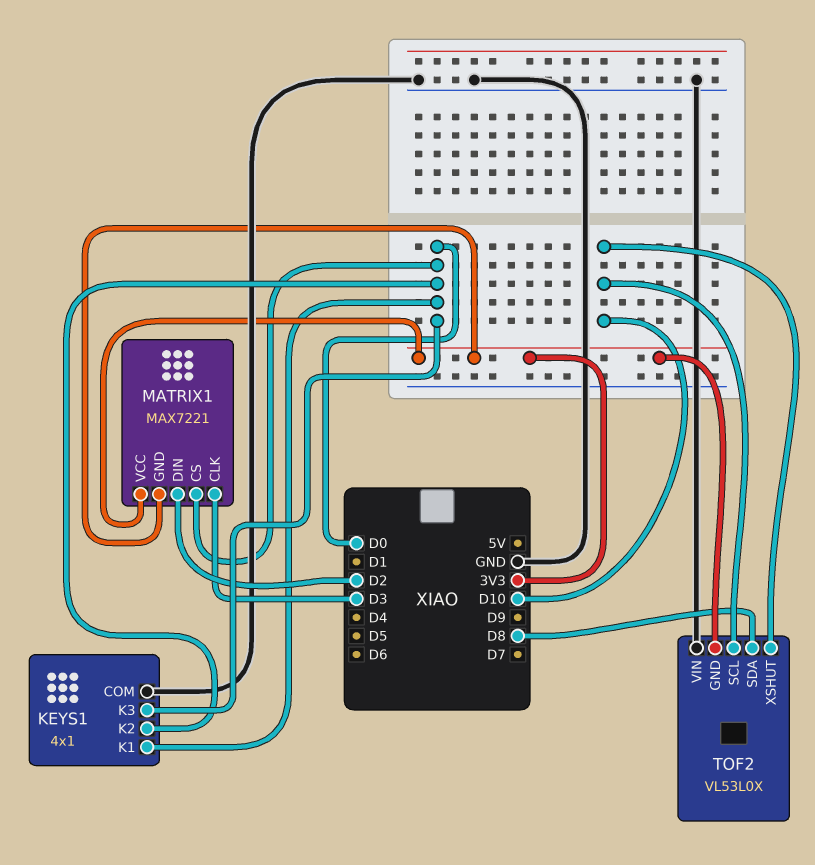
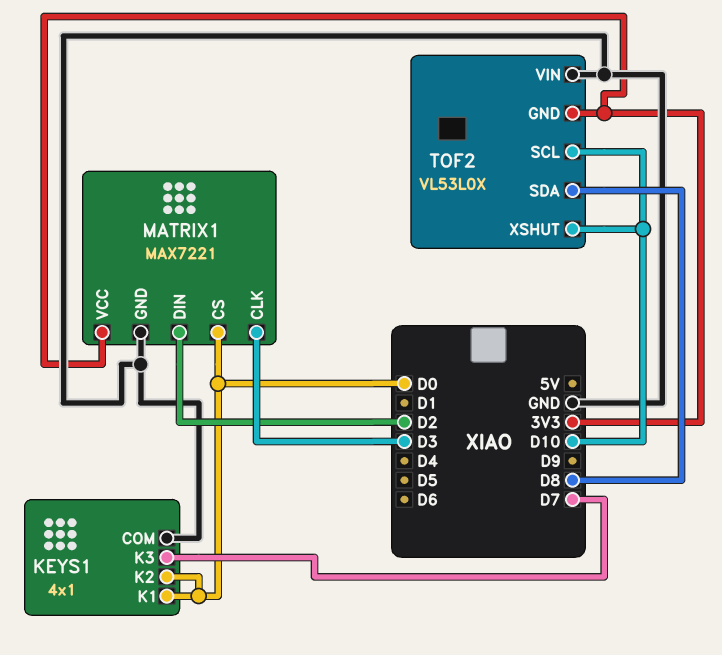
KEYS1 pin K3: D0 -> D7
MATRIX1 pin GND: 3V3 -> GND

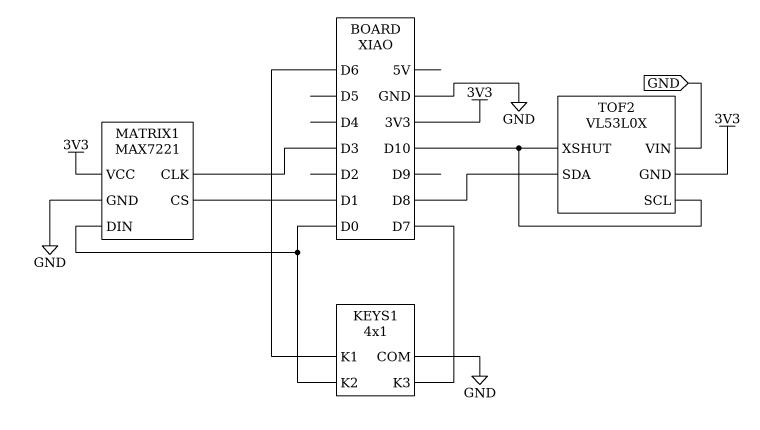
KEYS1 pin K1: D0 -> D6
MATRIX1 pin CS: D0 -> D1
MATRIX1 pin DIN: D2 -> D0

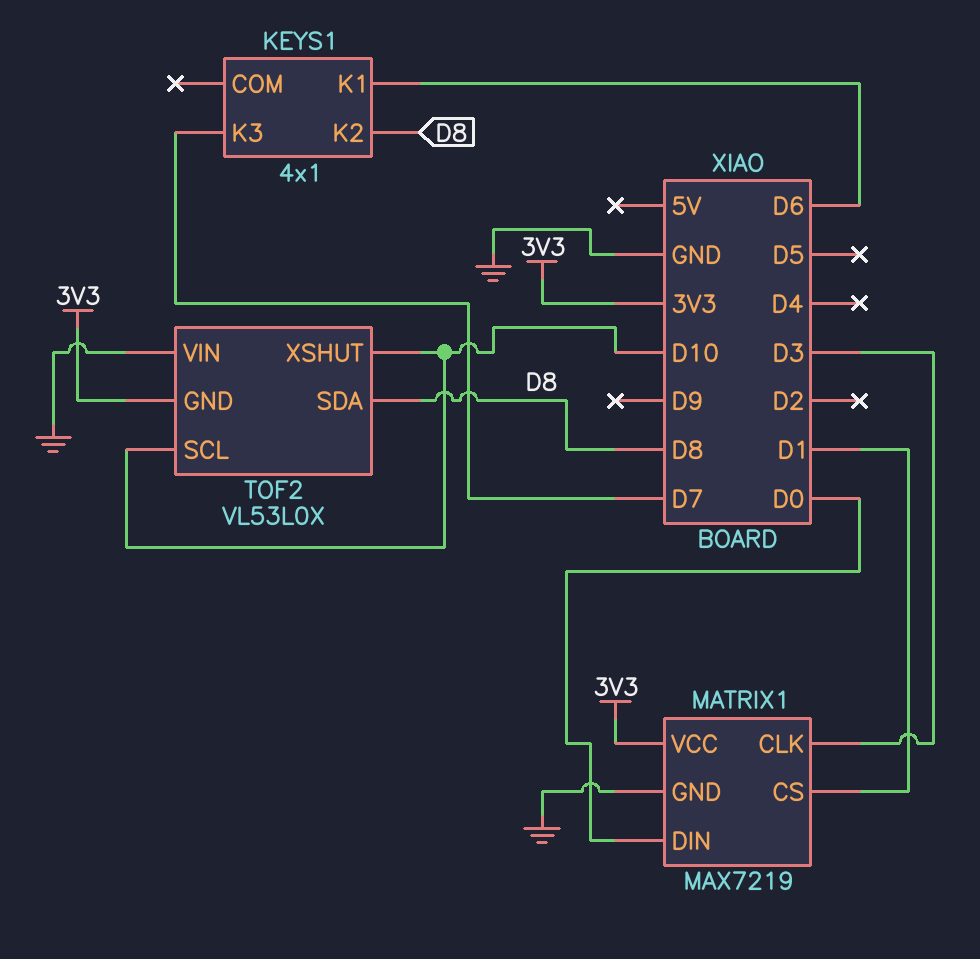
KEYS1 pin COM: GND -> none
KEYS1 pin K2: D0 -> D8
MATRIX1: MAX7221 -> MAX7219

